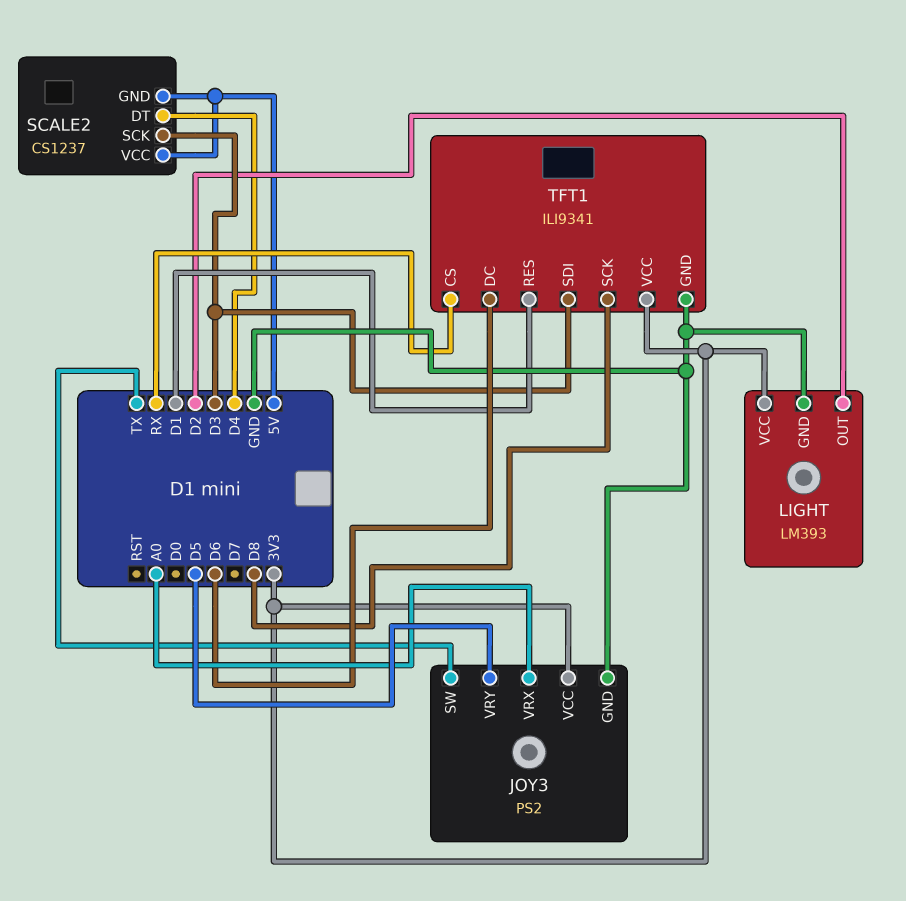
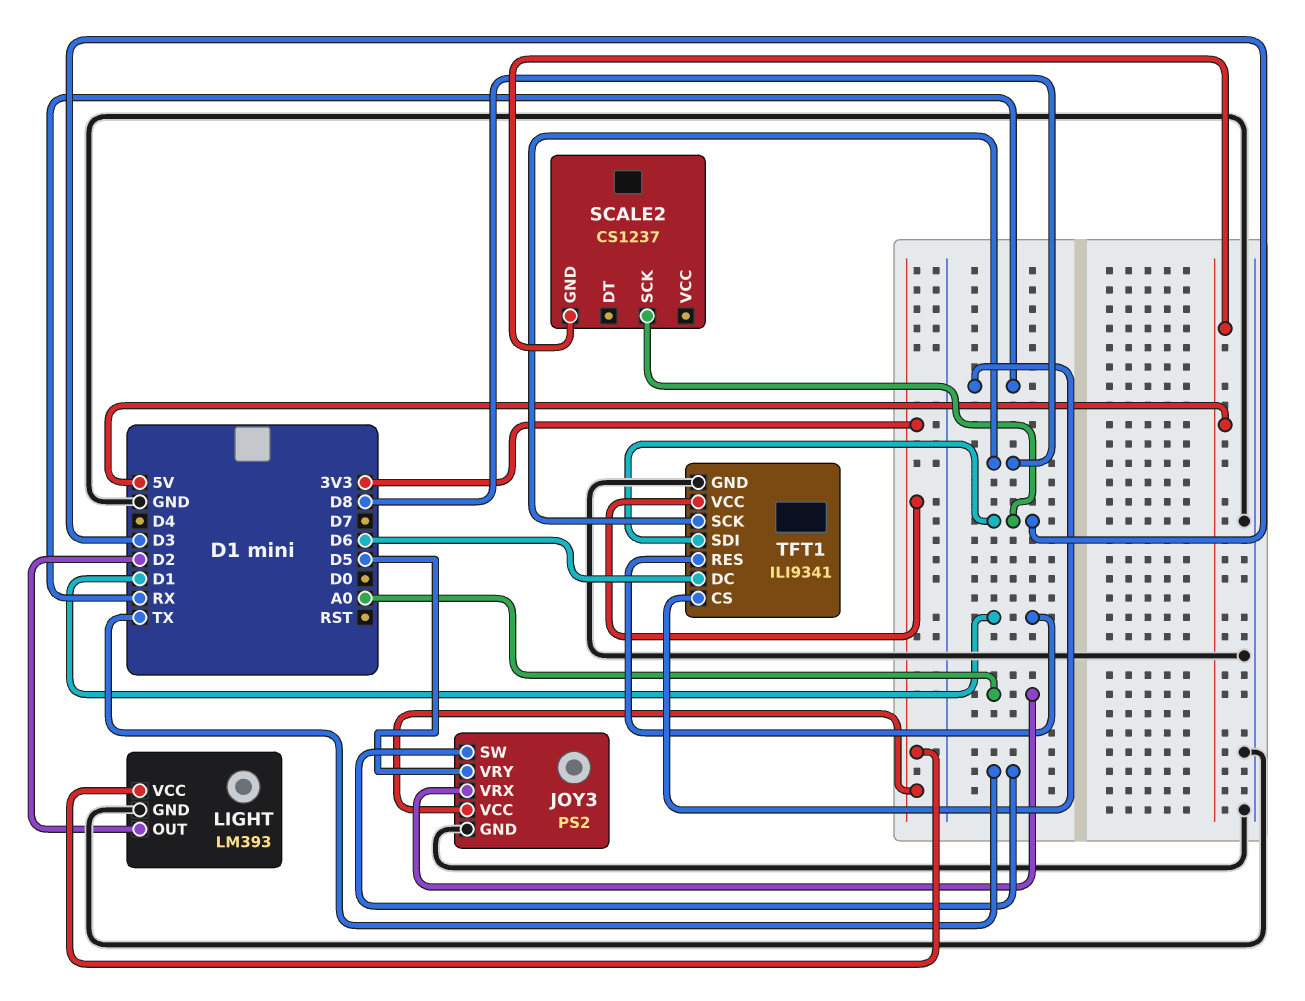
SCALE2 pin DT: D4 -> none
SCALE2 pin VCC: 5V -> none

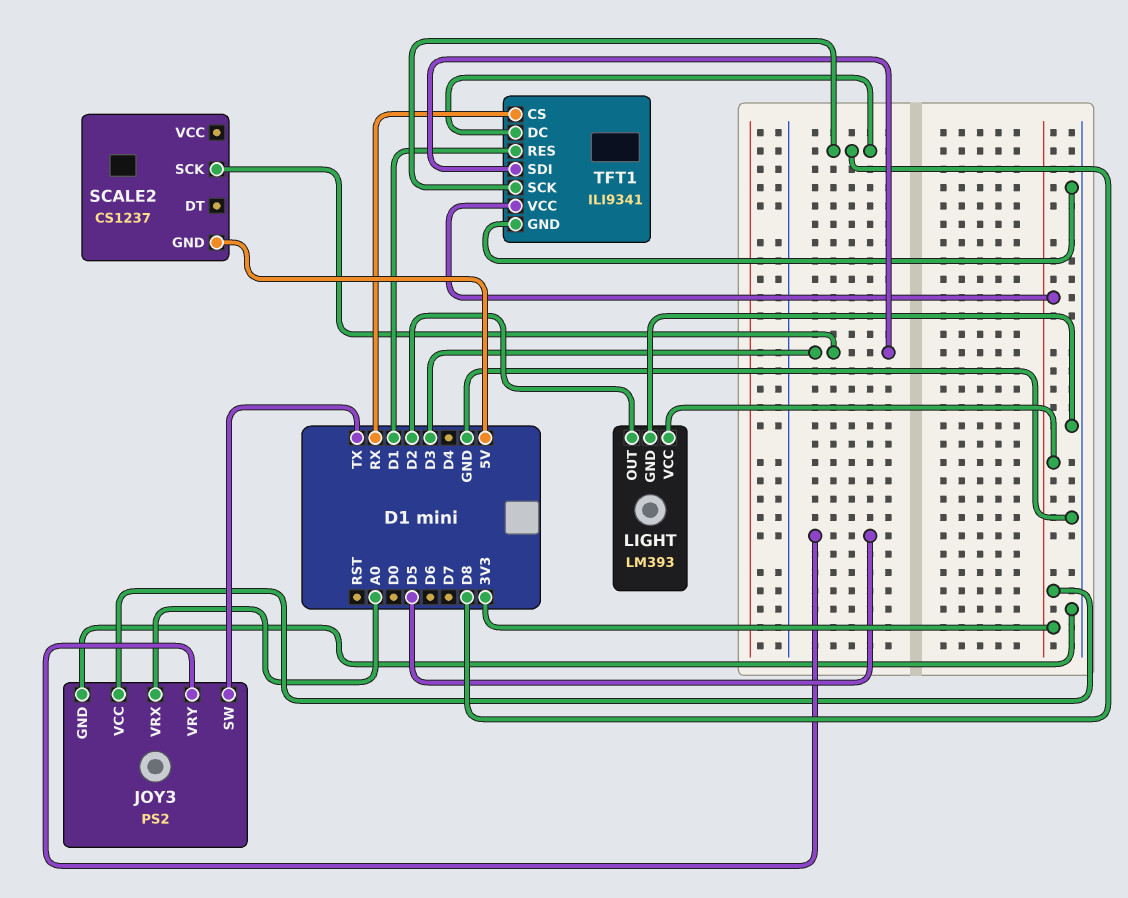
TFT1 pin DC: D6 -> D8

